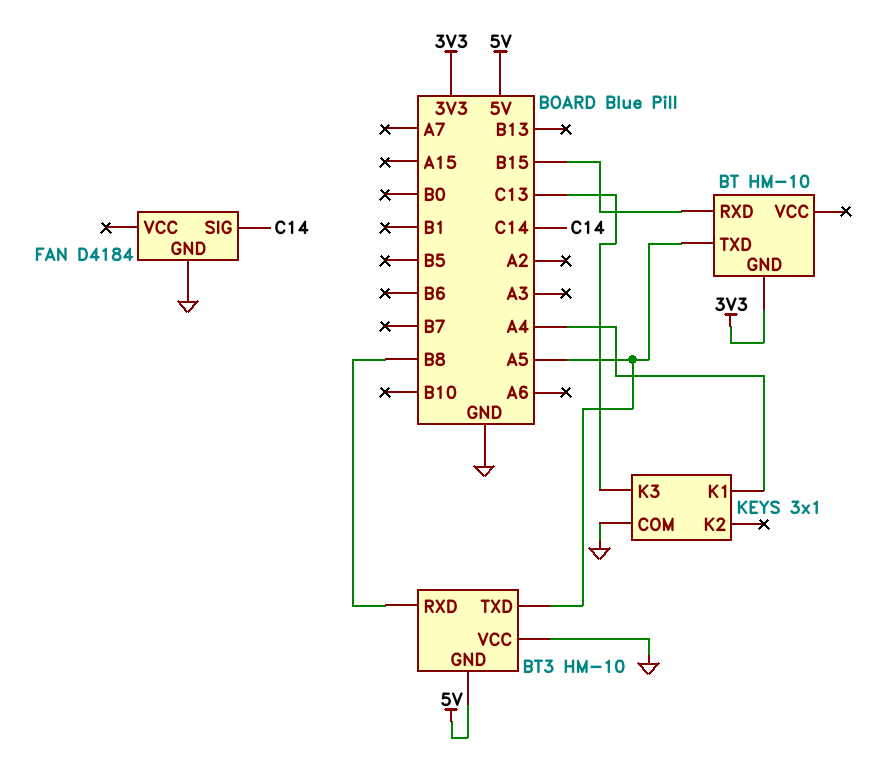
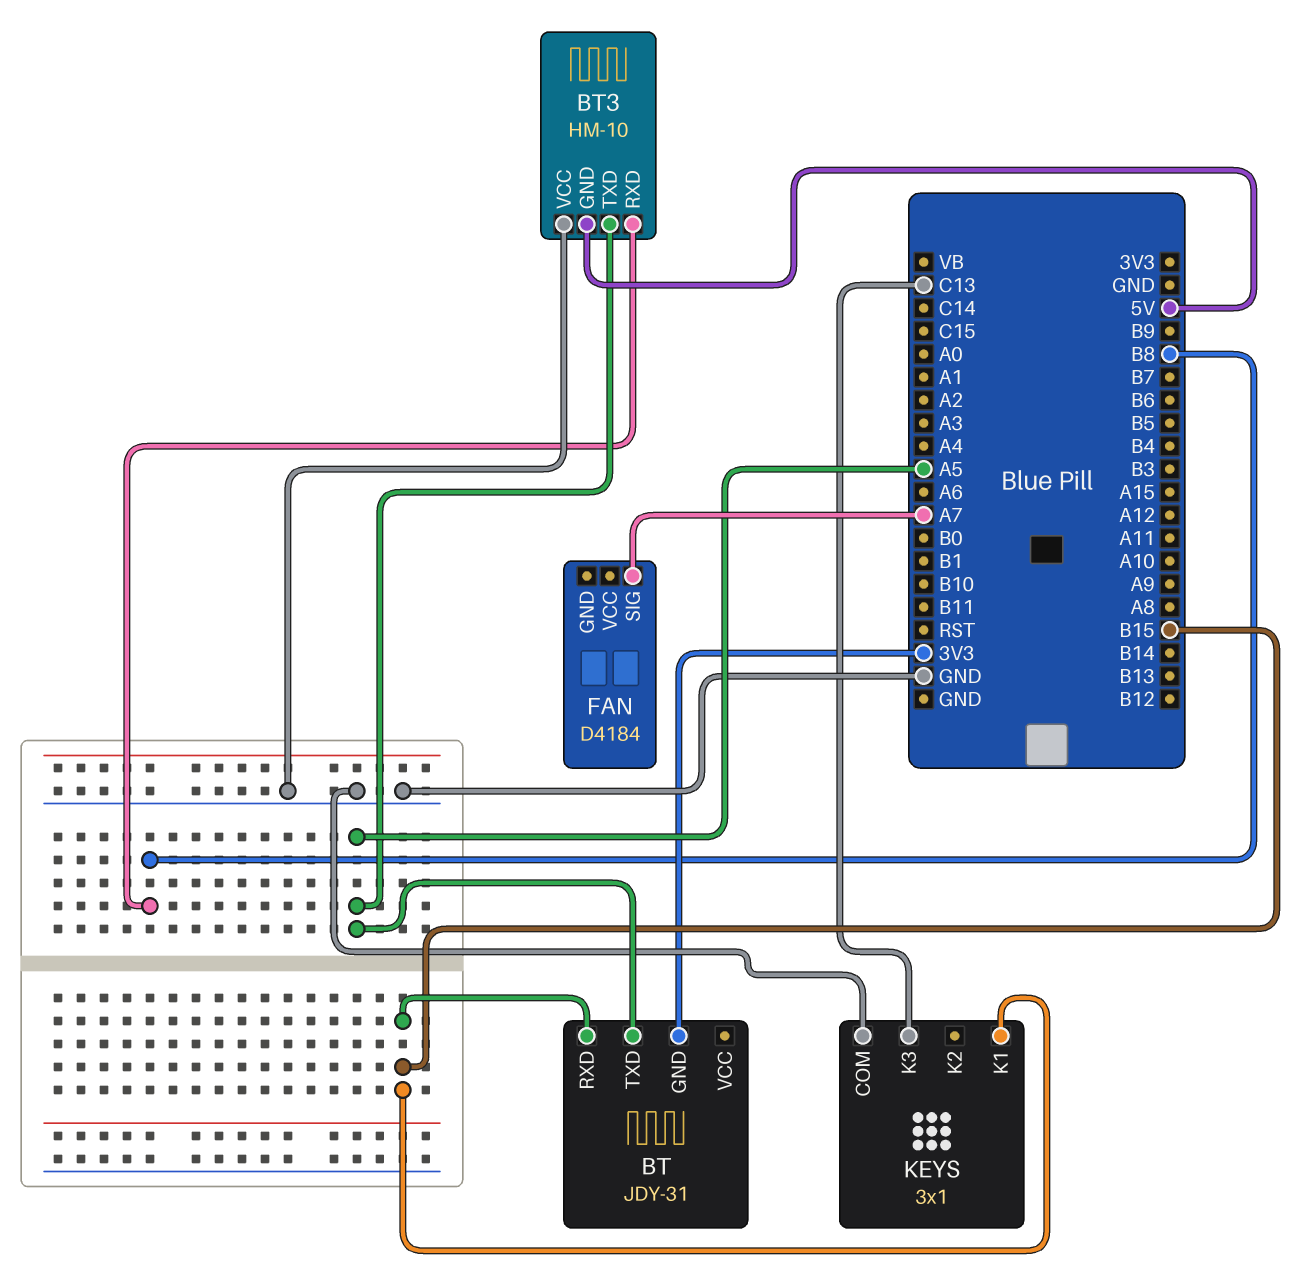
BT: HM-10 -> JDY-31
FAN pin GND: GND -> none
FAN pin SIG: C14 -> A7
KEYS pin K1: A4 -> B15

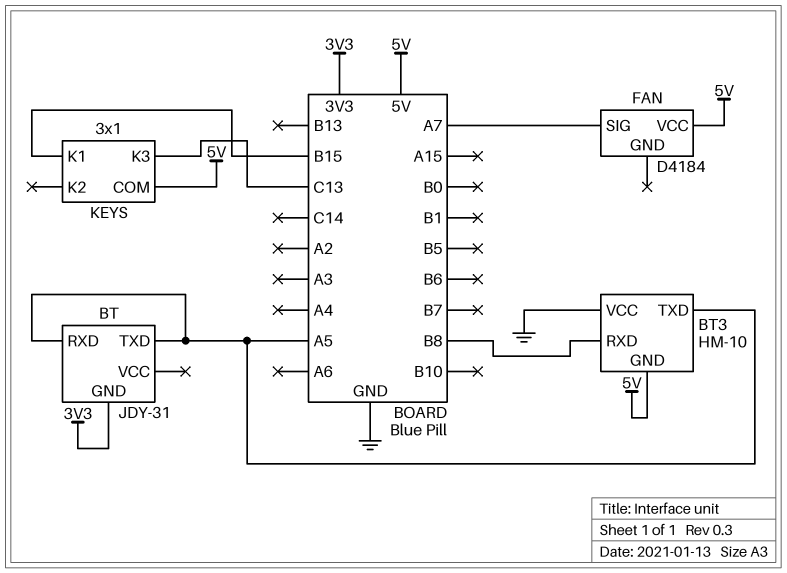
BT pin RXD: B15 -> A5
FAN pin VCC: none -> 5V
KEYS pin COM: GND -> 5V

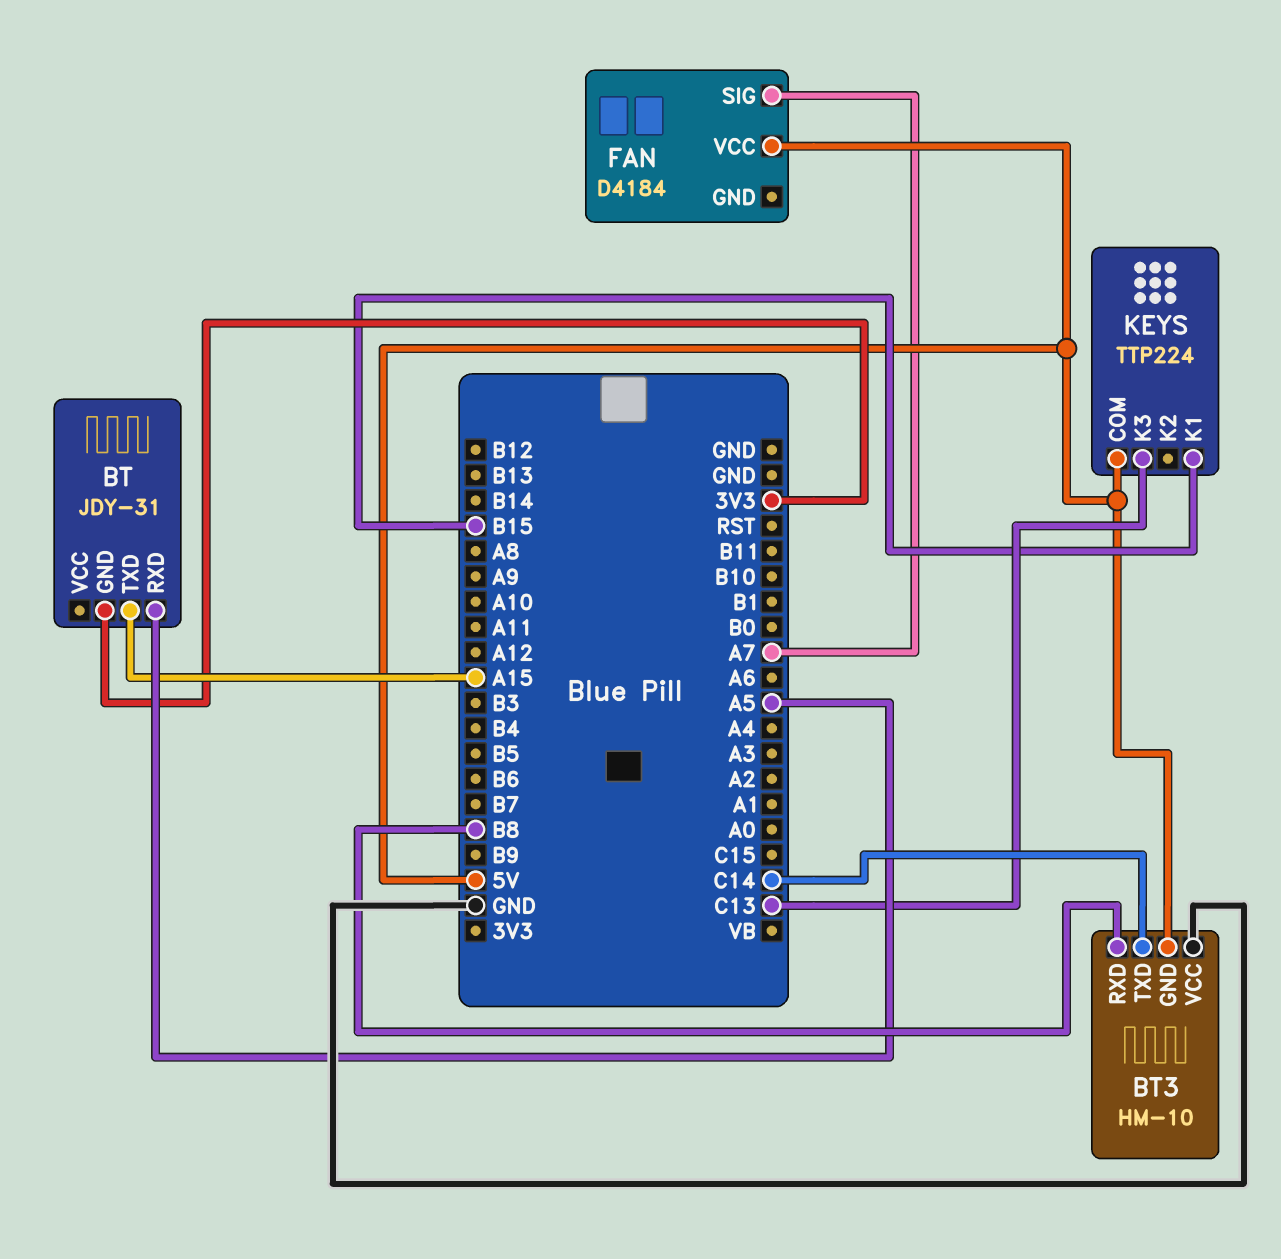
BT pin TXD: A5 -> A15
BT3 pin TXD: A5 -> C14
KEYS: 3x1 -> TTP224

